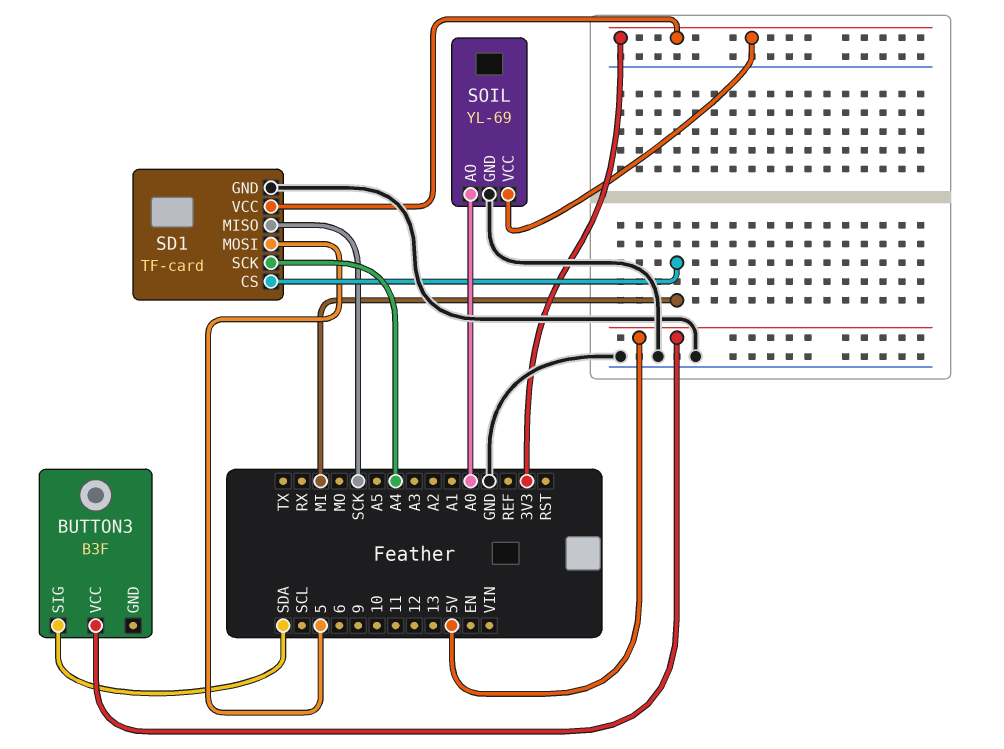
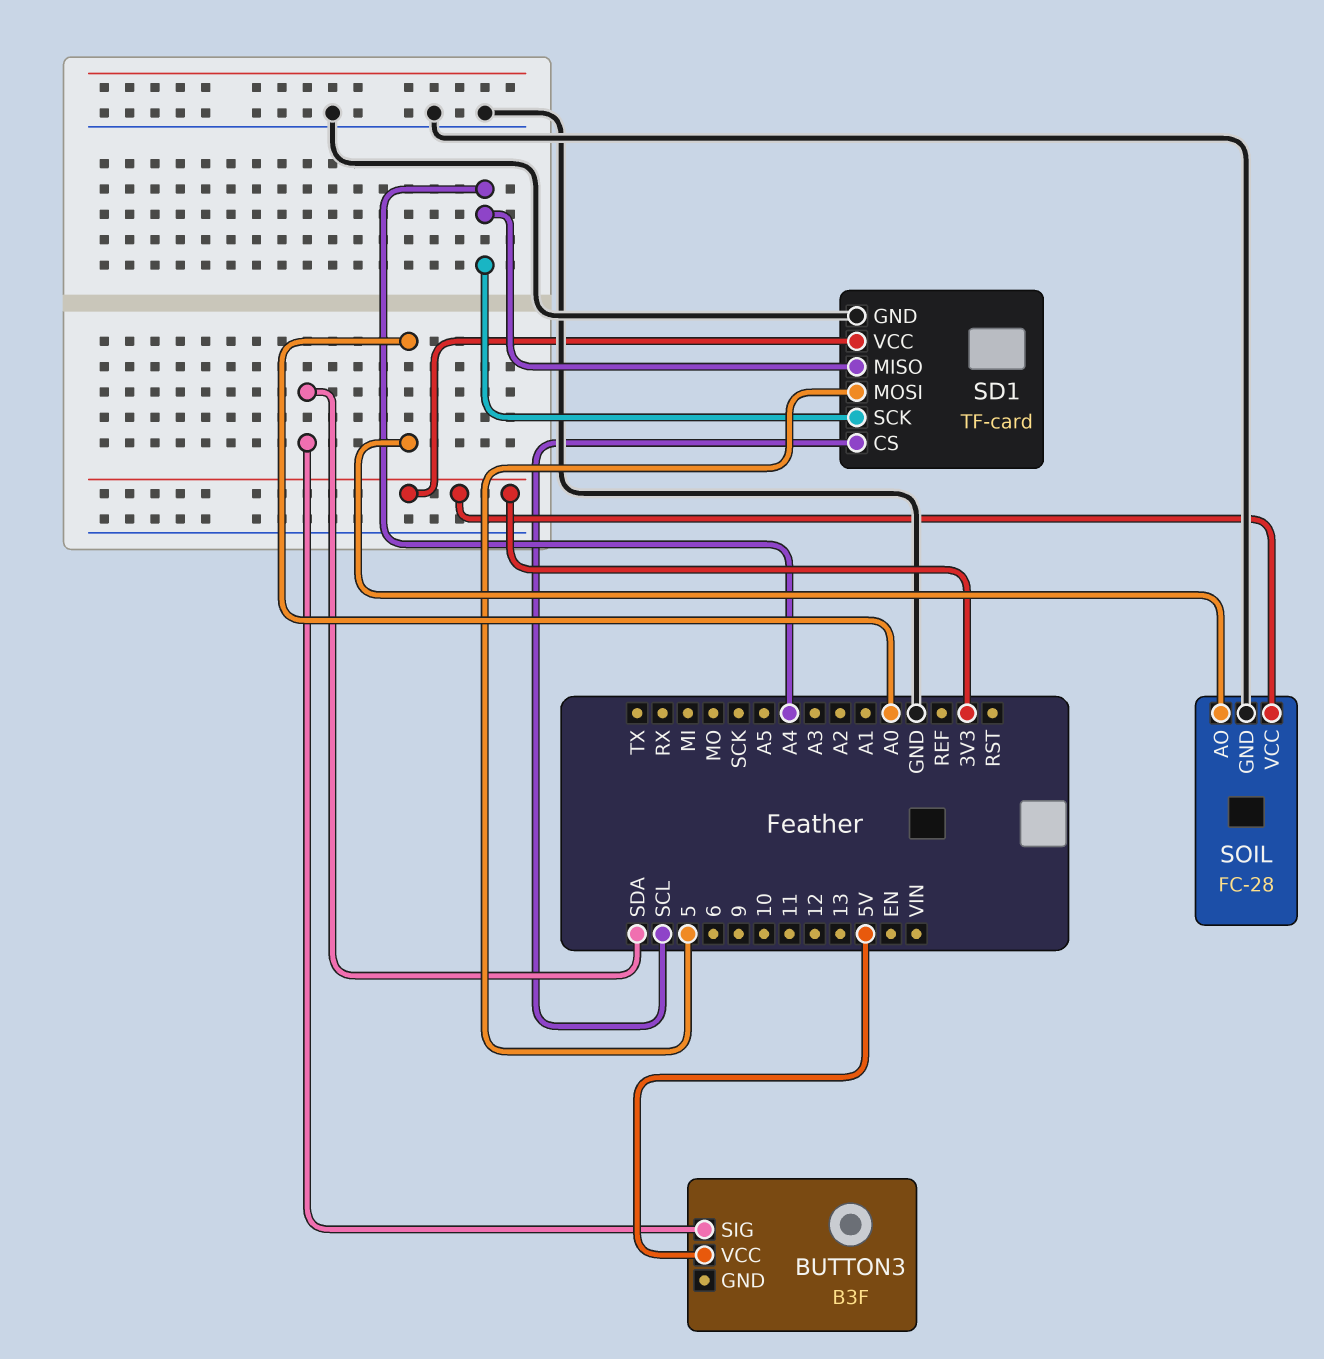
SD1 pin CS: MI -> SCL
SD1 pin MISO: SCK -> A4
SOIL: YL-69 -> FC-28

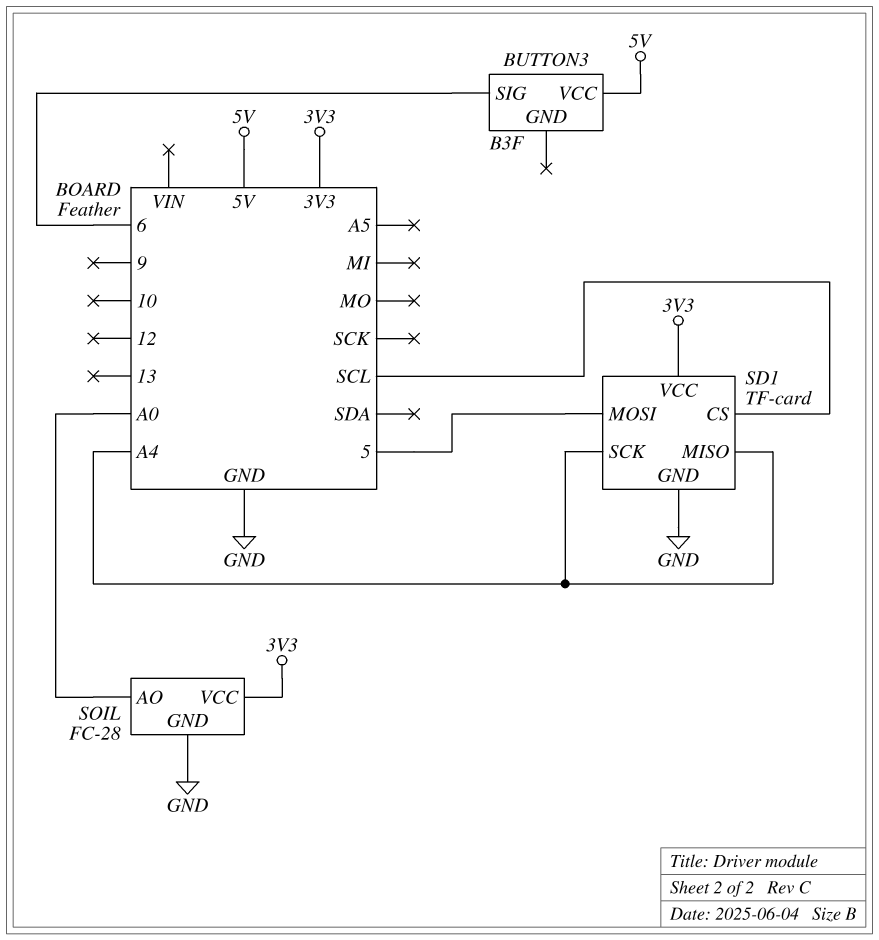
BUTTON3 pin SIG: SDA -> 6

